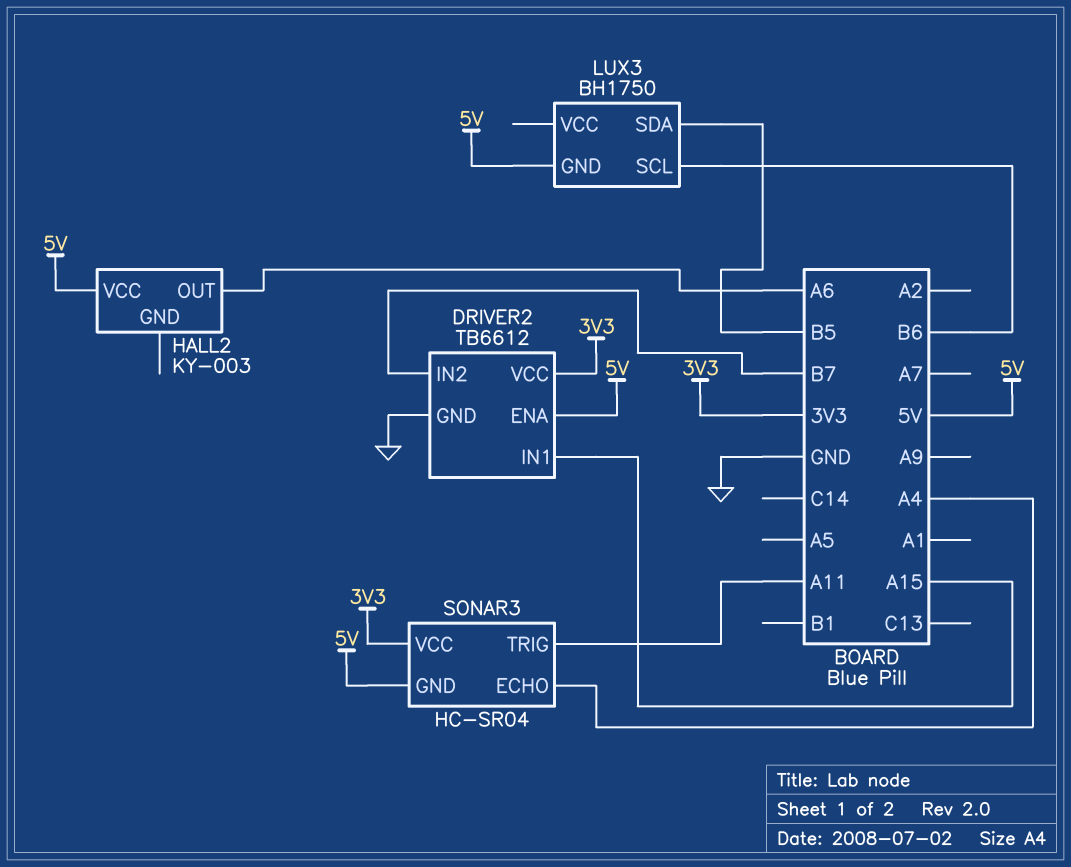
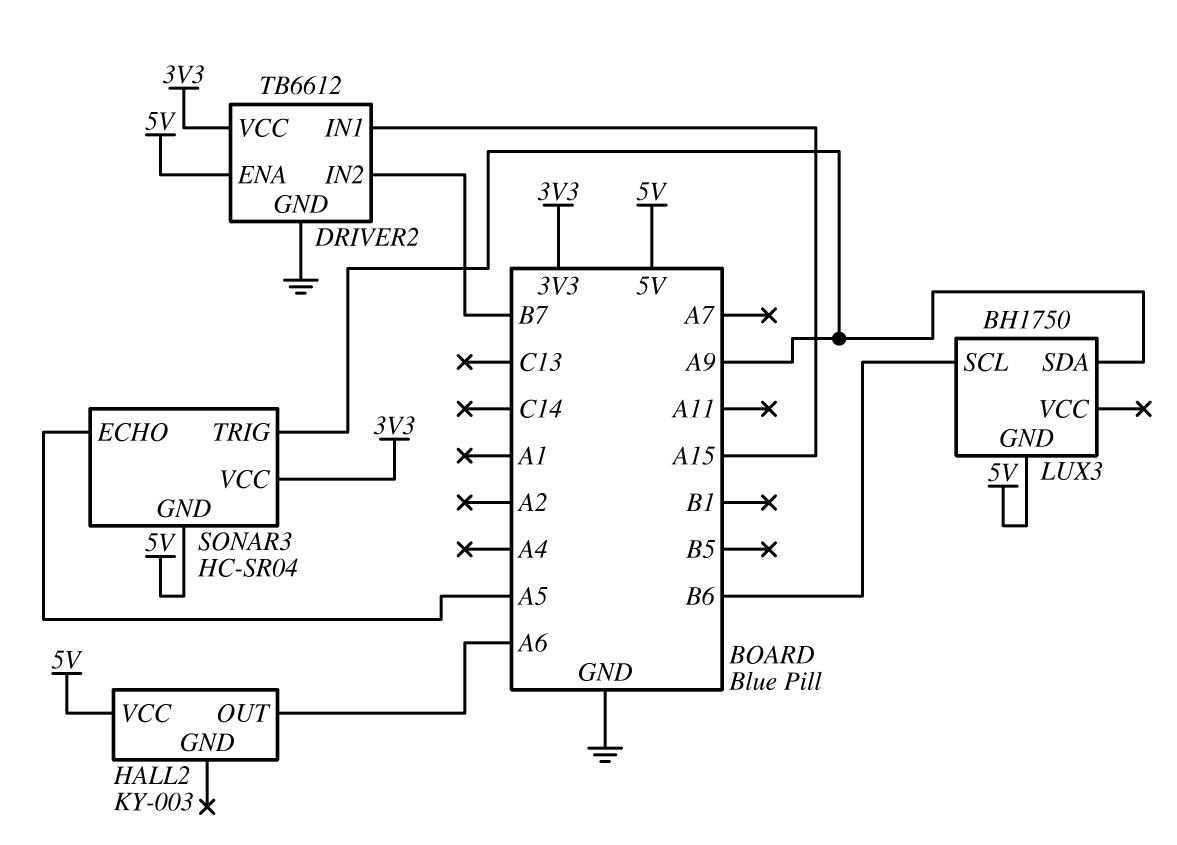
LUX3 pin SDA: B5 -> A9
SONAR3 pin ECHO: A4 -> A5
SONAR3 pin TRIG: A11 -> A9

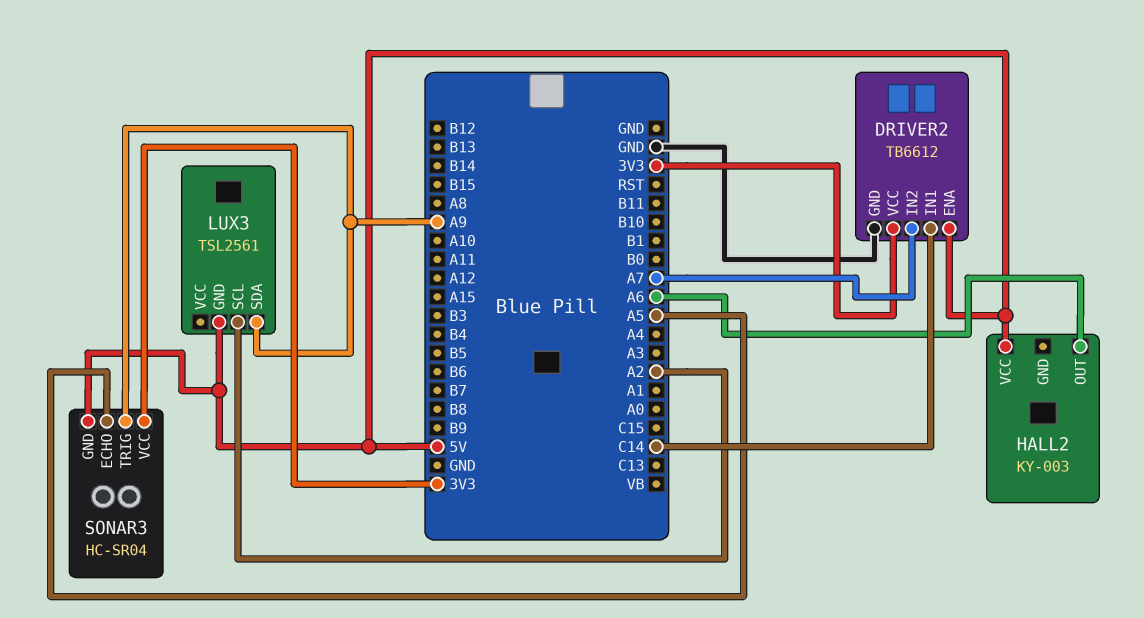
DRIVER2 pin IN1: A15 -> C14
DRIVER2 pin IN2: B7 -> A7
LUX3: BH1750 -> TSL2561
LUX3 pin SCL: B6 -> A2

